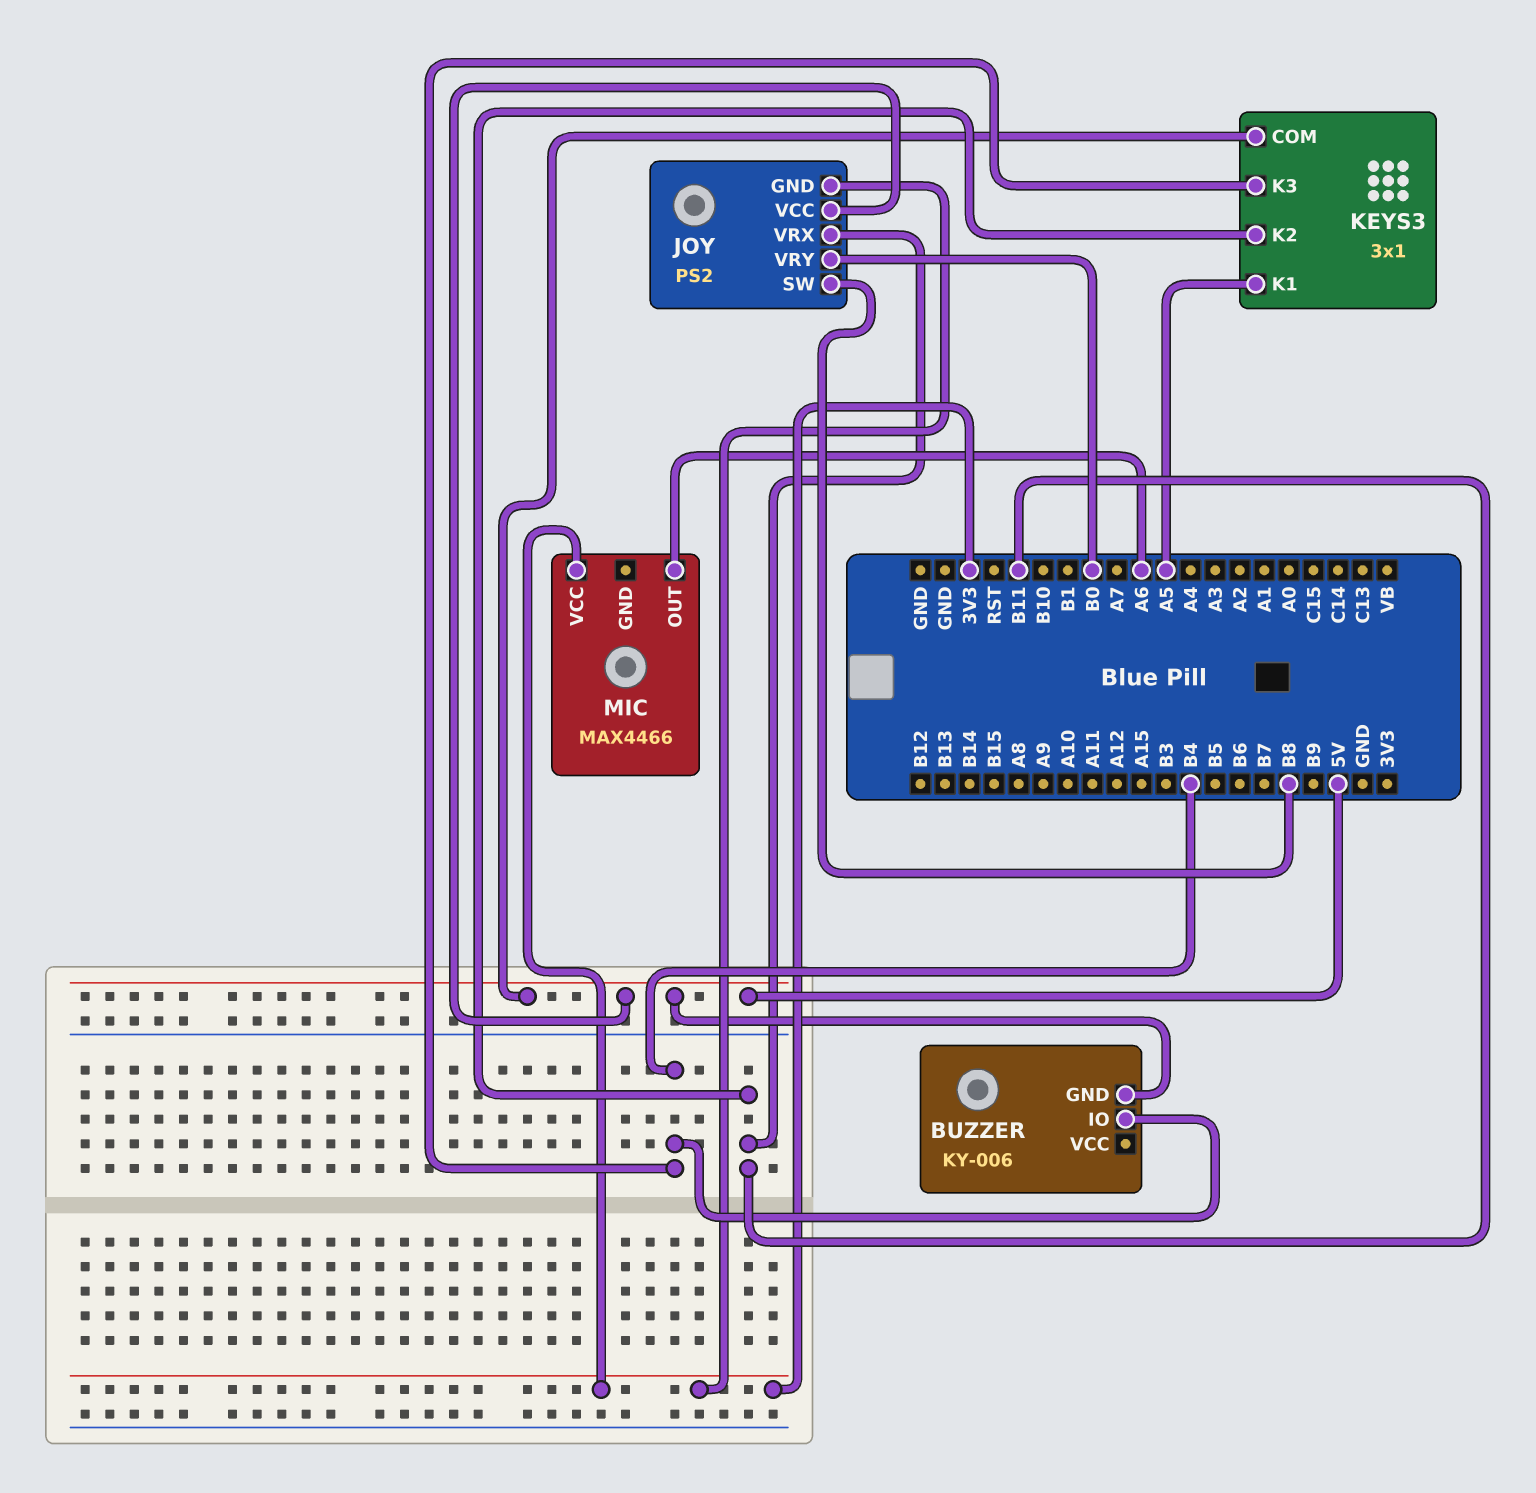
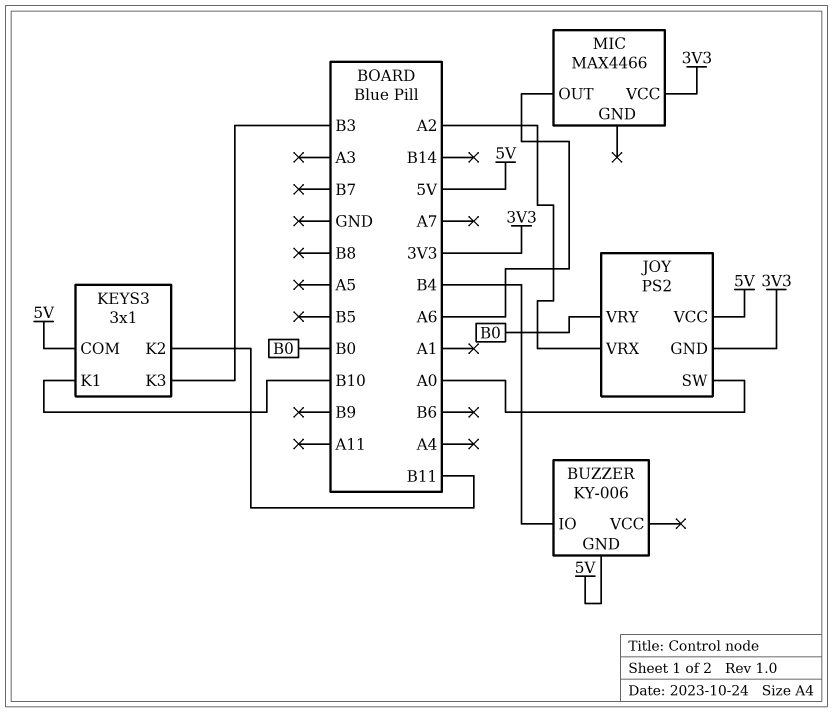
JOY pin SW: B8 -> A0
JOY pin VRX: B11 -> A2
KEYS3 pin K1: A5 -> B10
KEYS3 pin K3: B4 -> B3

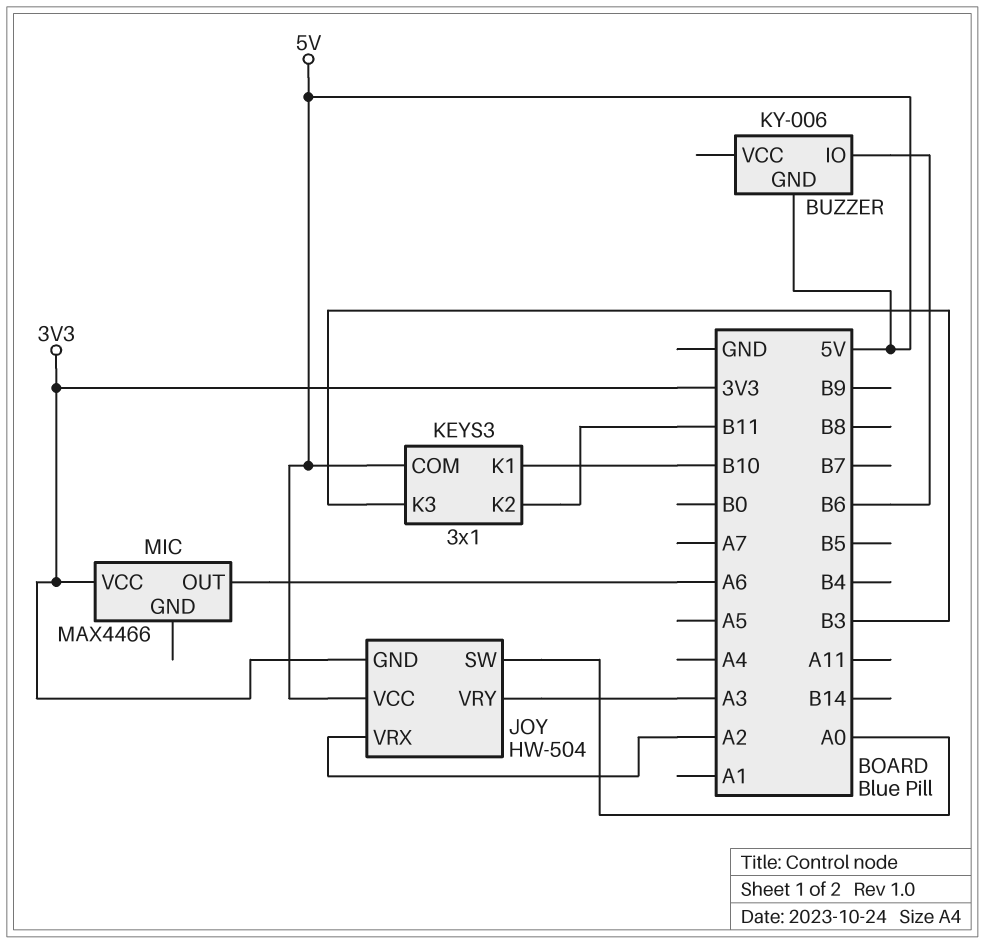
BUZZER pin IO: B4 -> B6
JOY: PS2 -> HW-504
JOY pin VRY: B0 -> A3

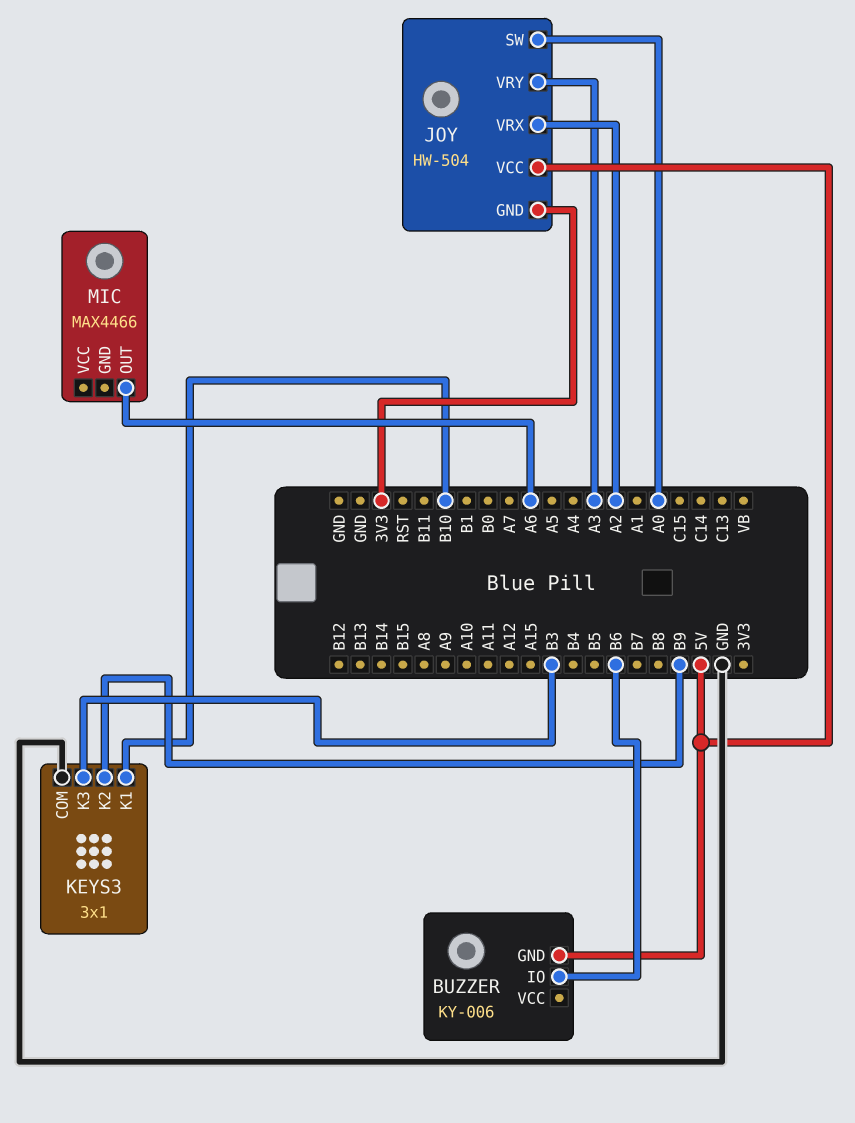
KEYS3 pin COM: 5V -> GND
KEYS3 pin K2: B11 -> B9
MIC pin VCC: 3V3 -> none

